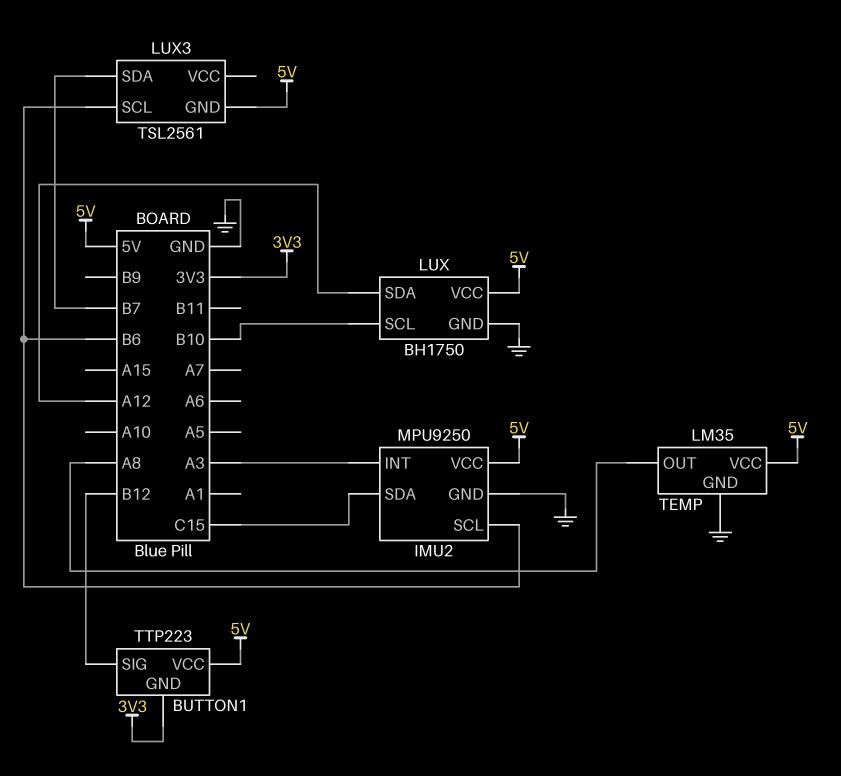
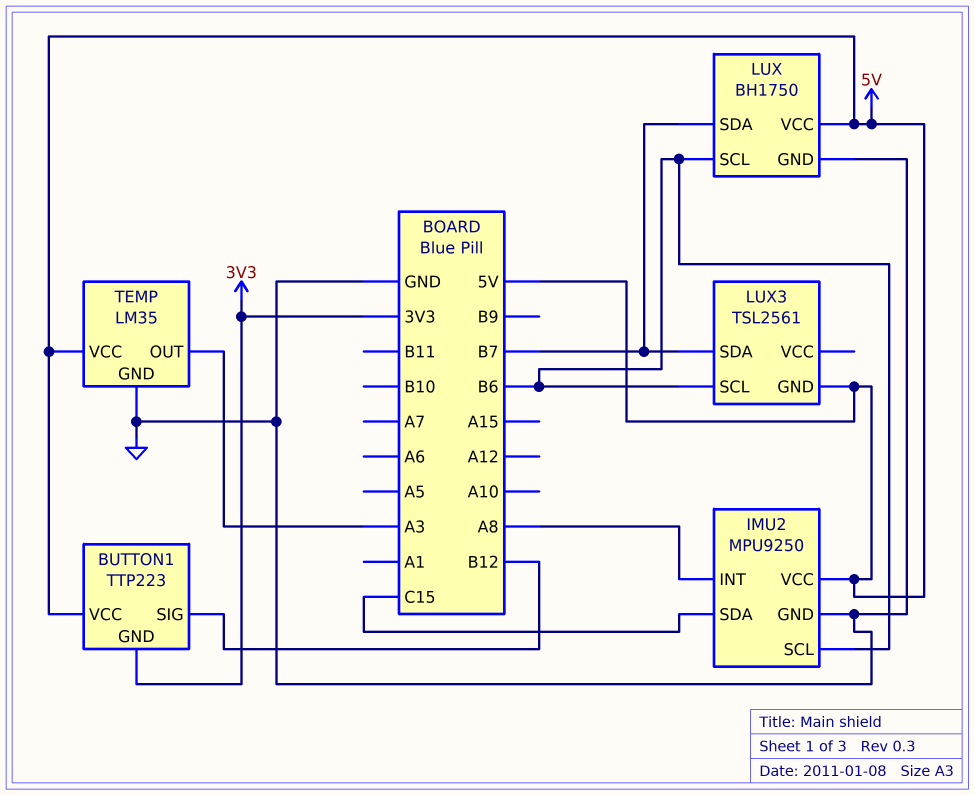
IMU2 pin INT: A3 -> A8
LUX pin SCL: B10 -> B6
LUX pin SDA: A12 -> B7
TEMP pin OUT: A8 -> A3

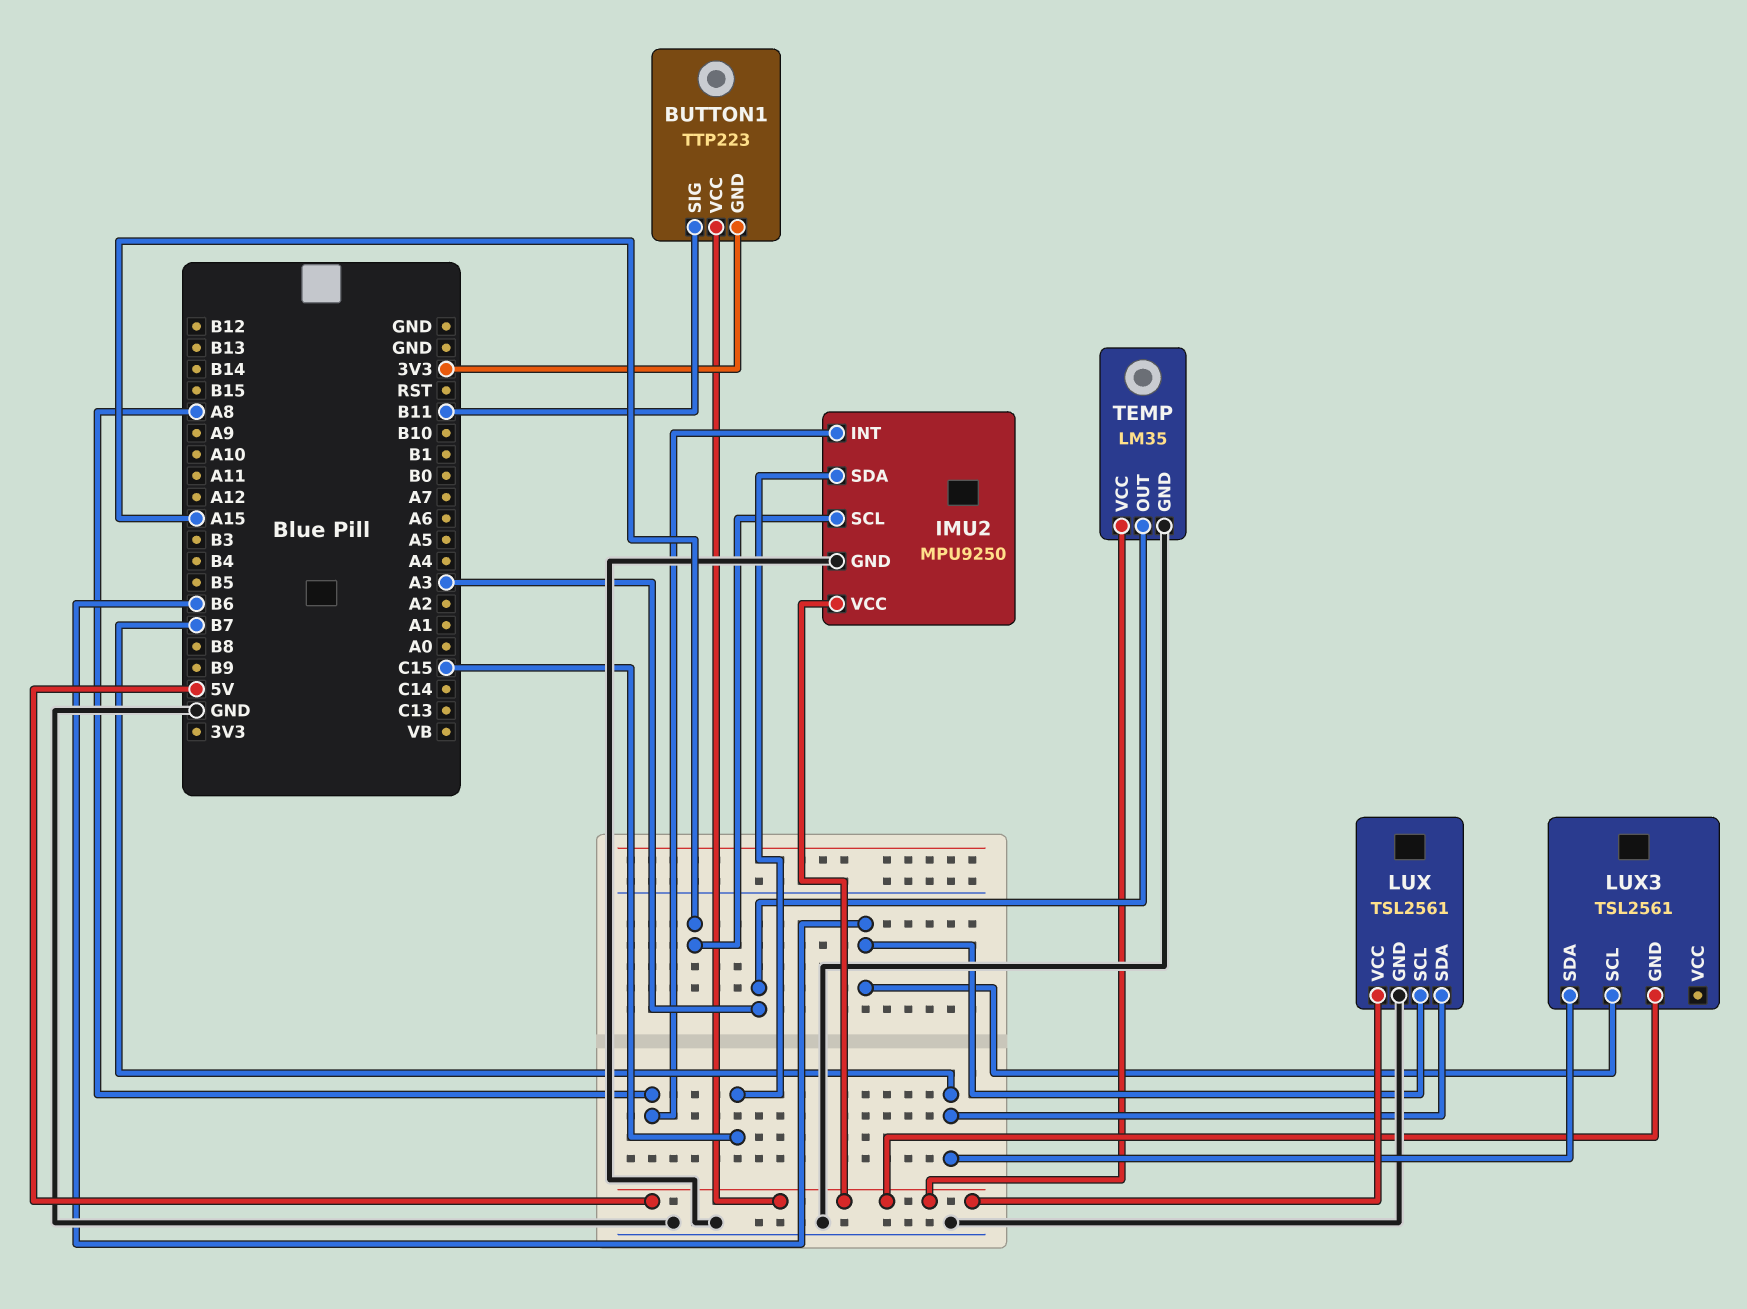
BUTTON1 pin SIG: B12 -> B11
IMU2 pin SCL: B6 -> A15
LUX: BH1750 -> TSL2561

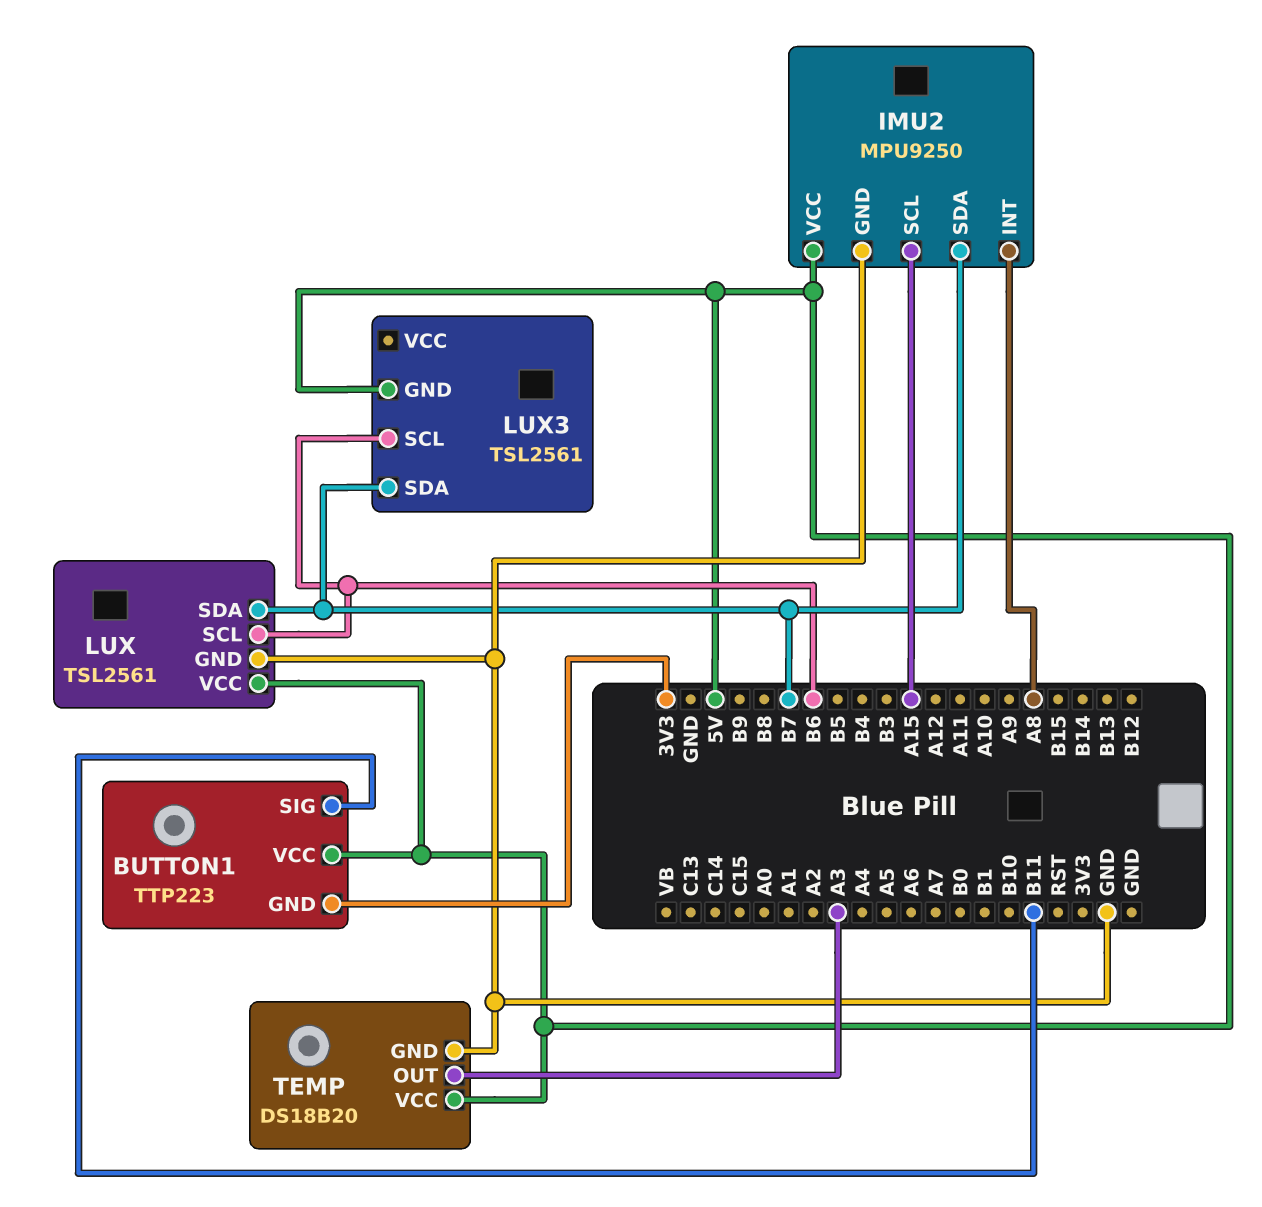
IMU2 pin SDA: C15 -> B7
TEMP: LM35 -> DS18B20

